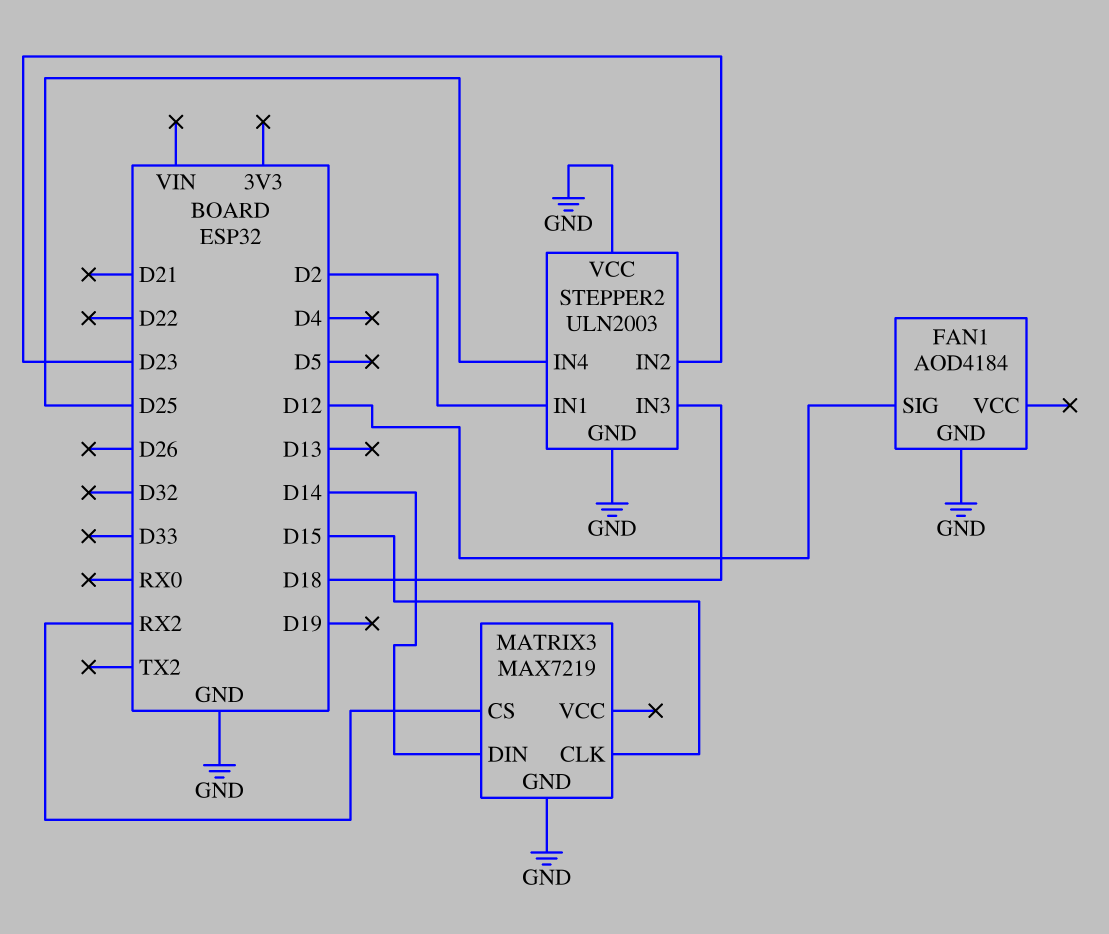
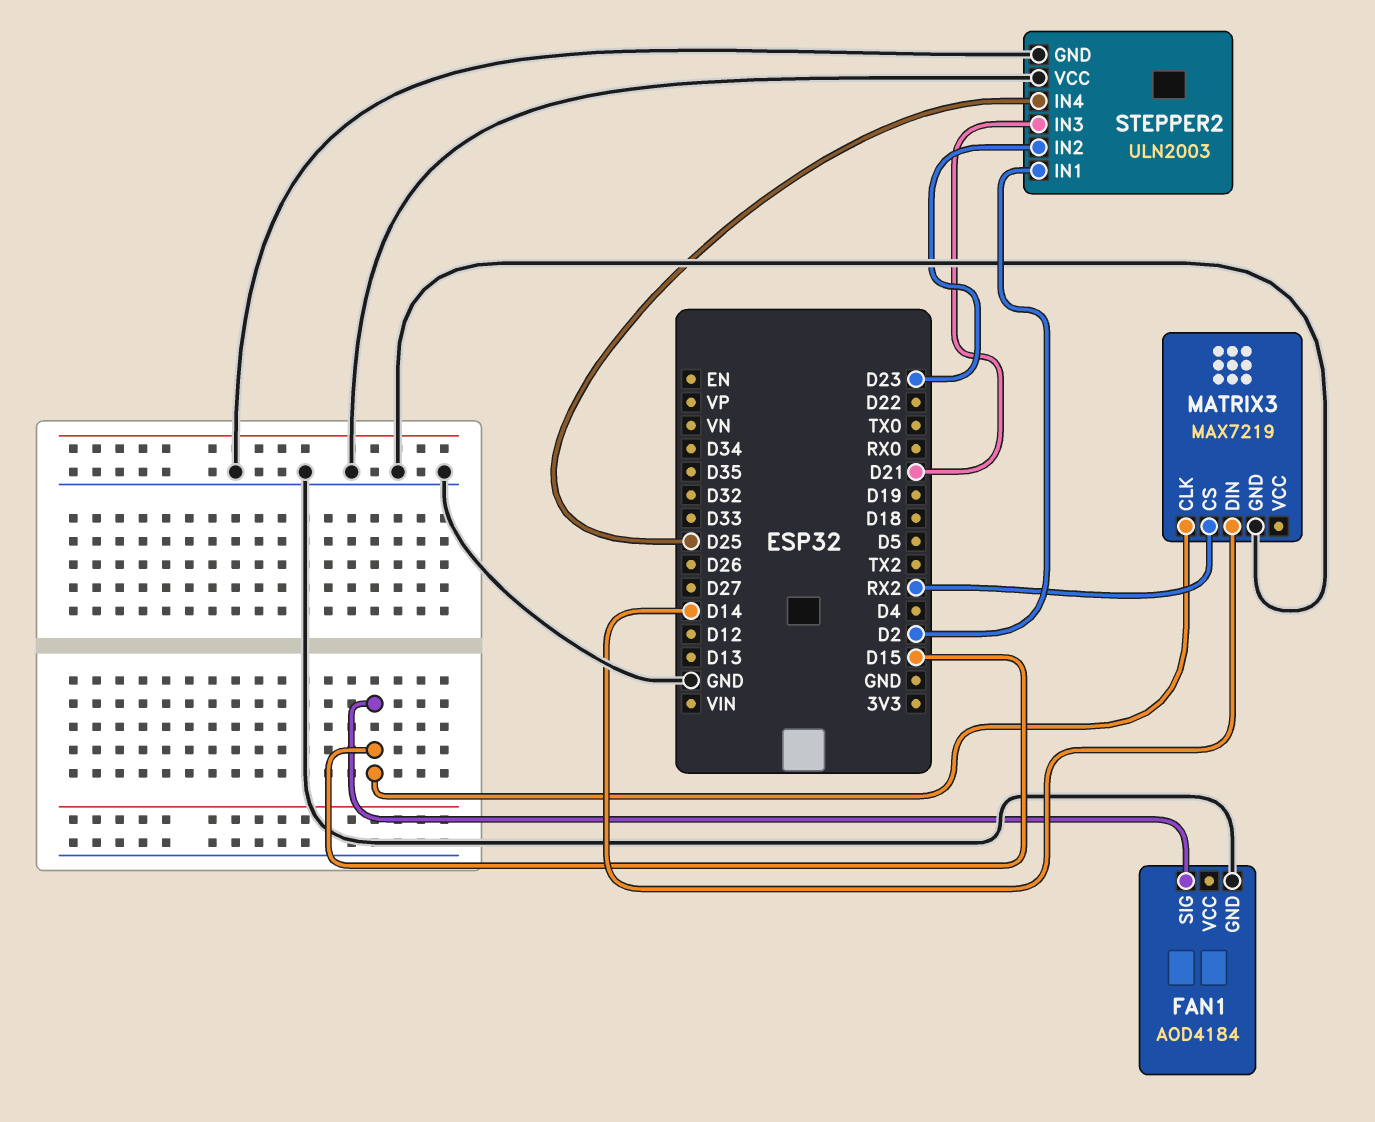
FAN1 pin SIG: D12 -> D15
STEPPER2 pin IN3: D18 -> D21

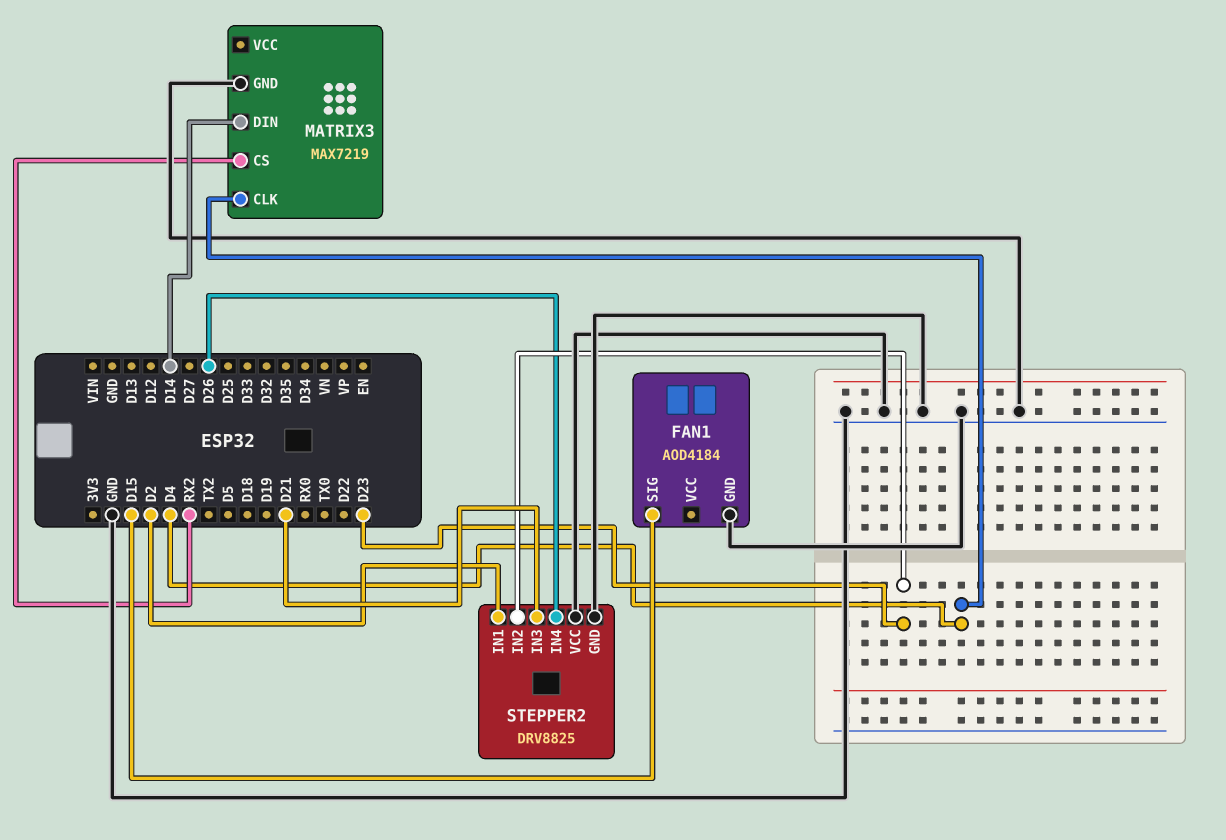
MATRIX3 pin CLK: D15 -> D4
STEPPER2: ULN2003 -> DRV8825
STEPPER2 pin IN4: D25 -> D26

